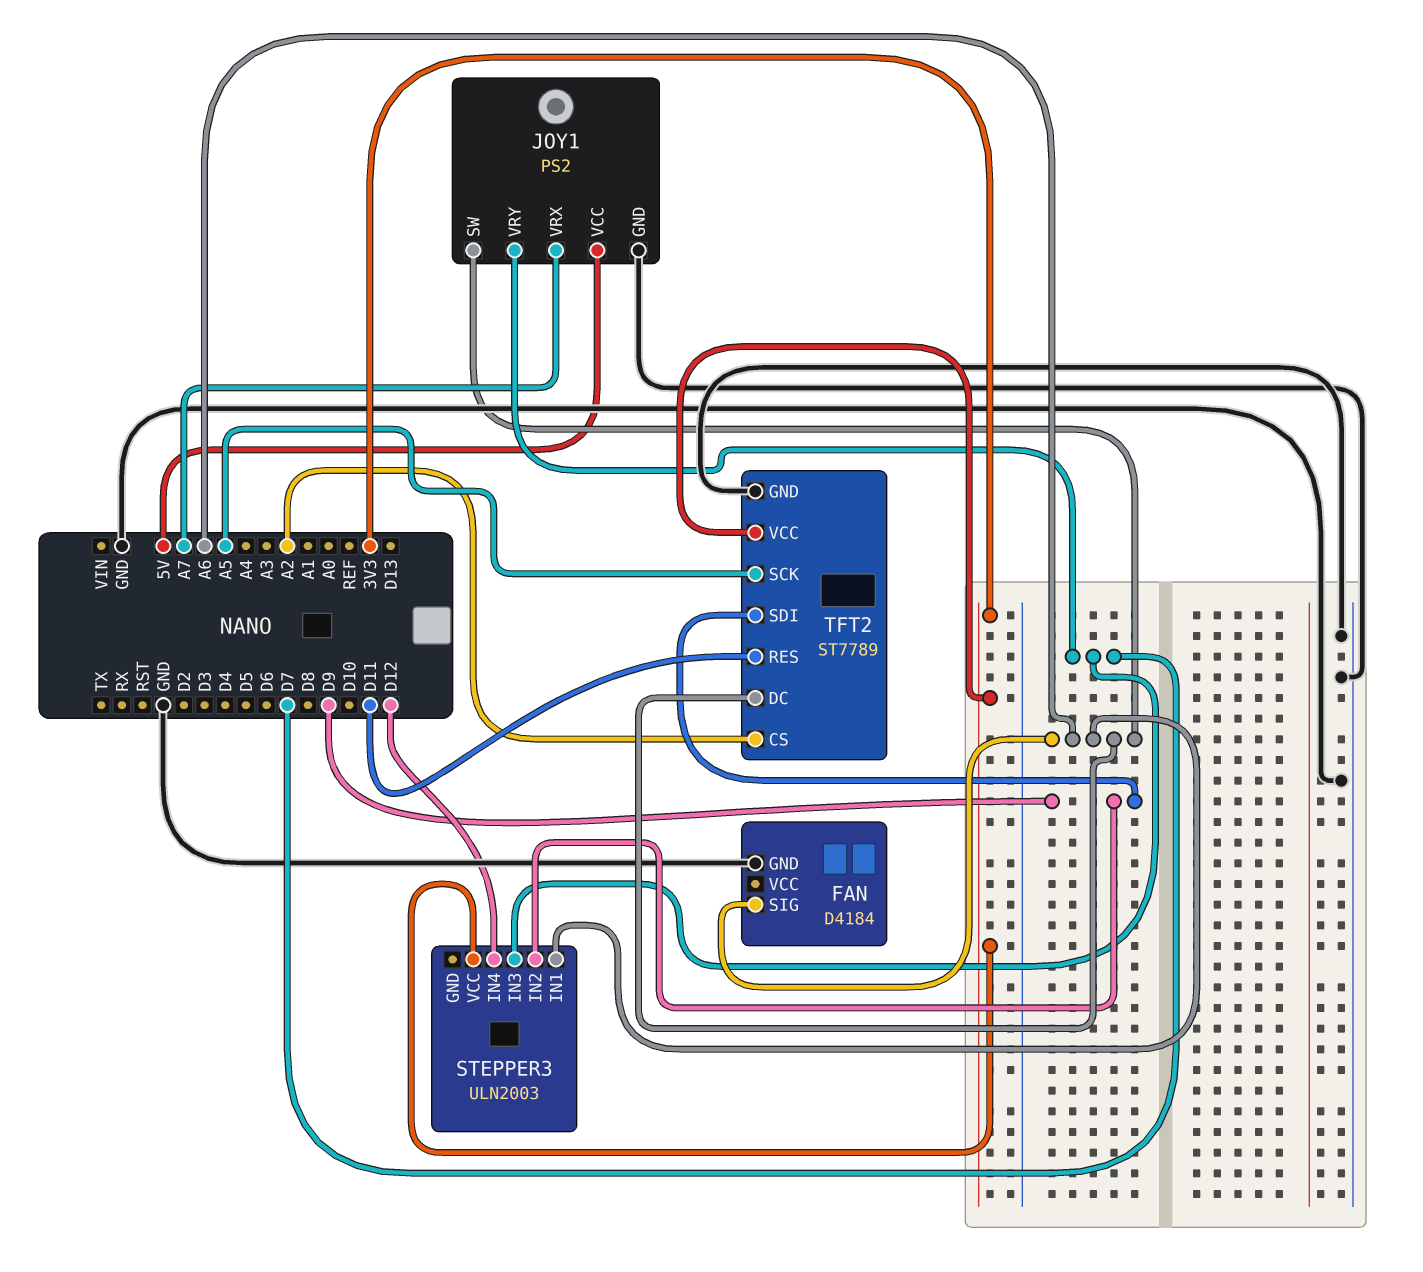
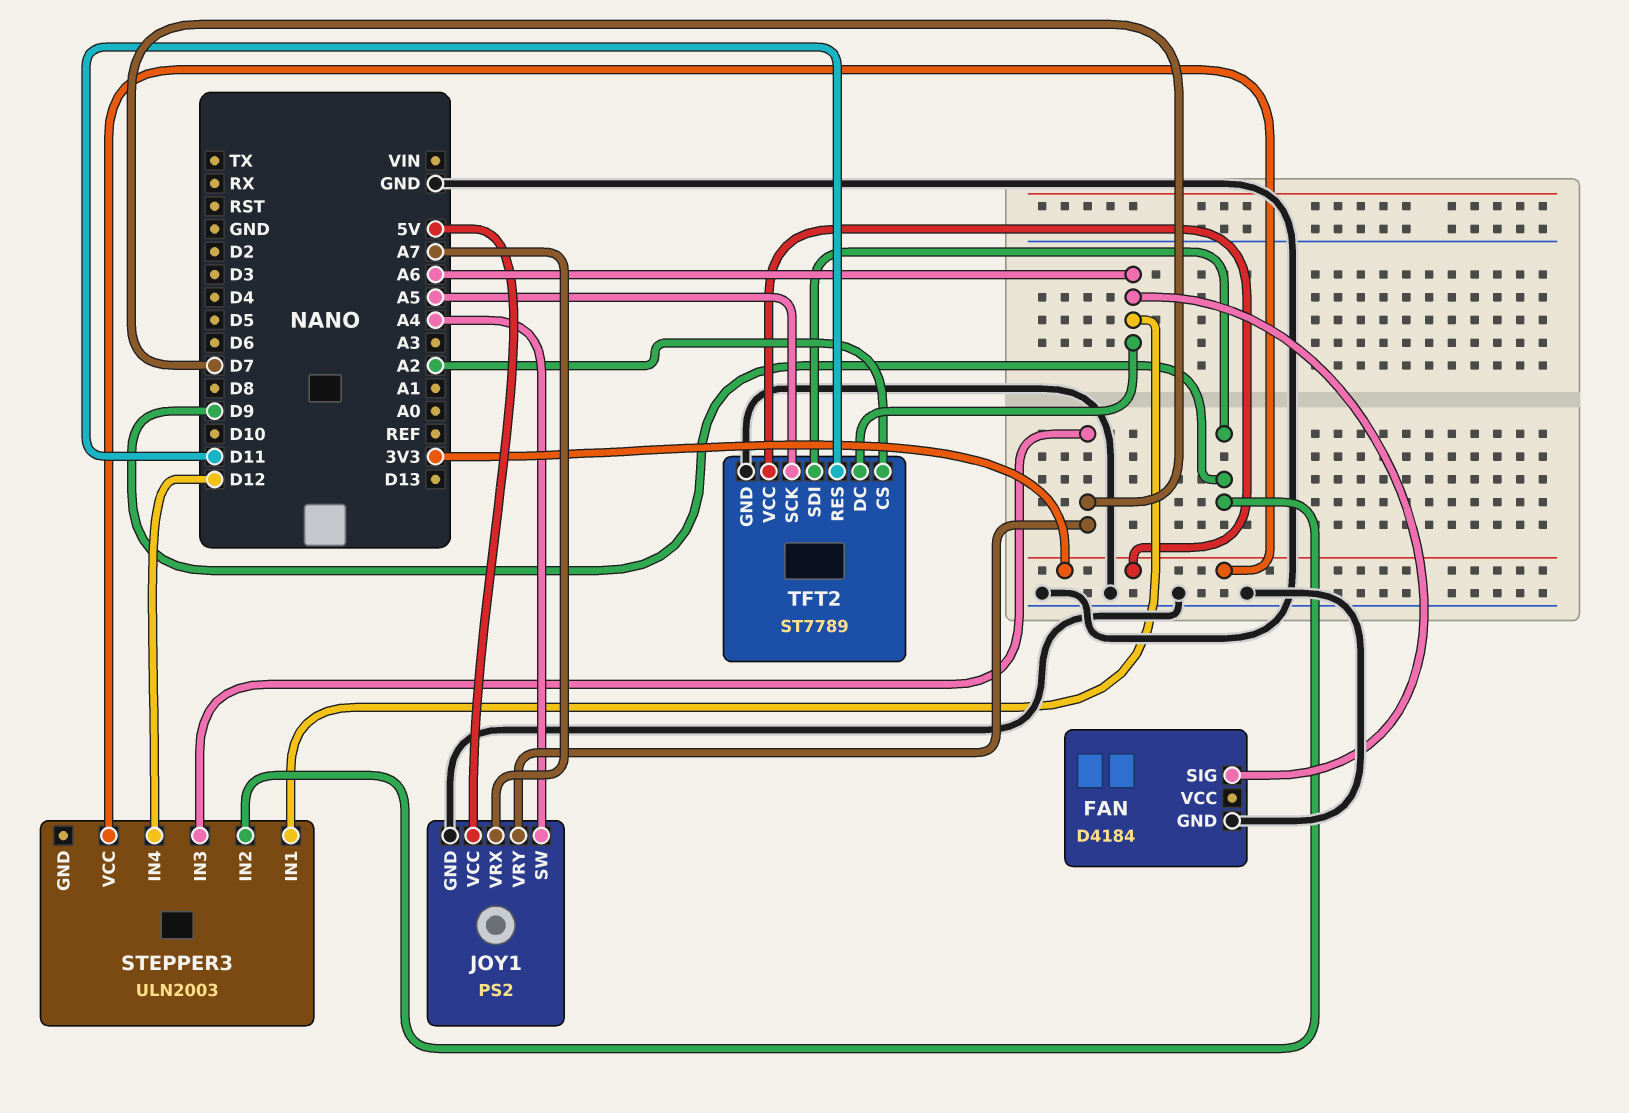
JOY1 pin SW: A6 -> A4

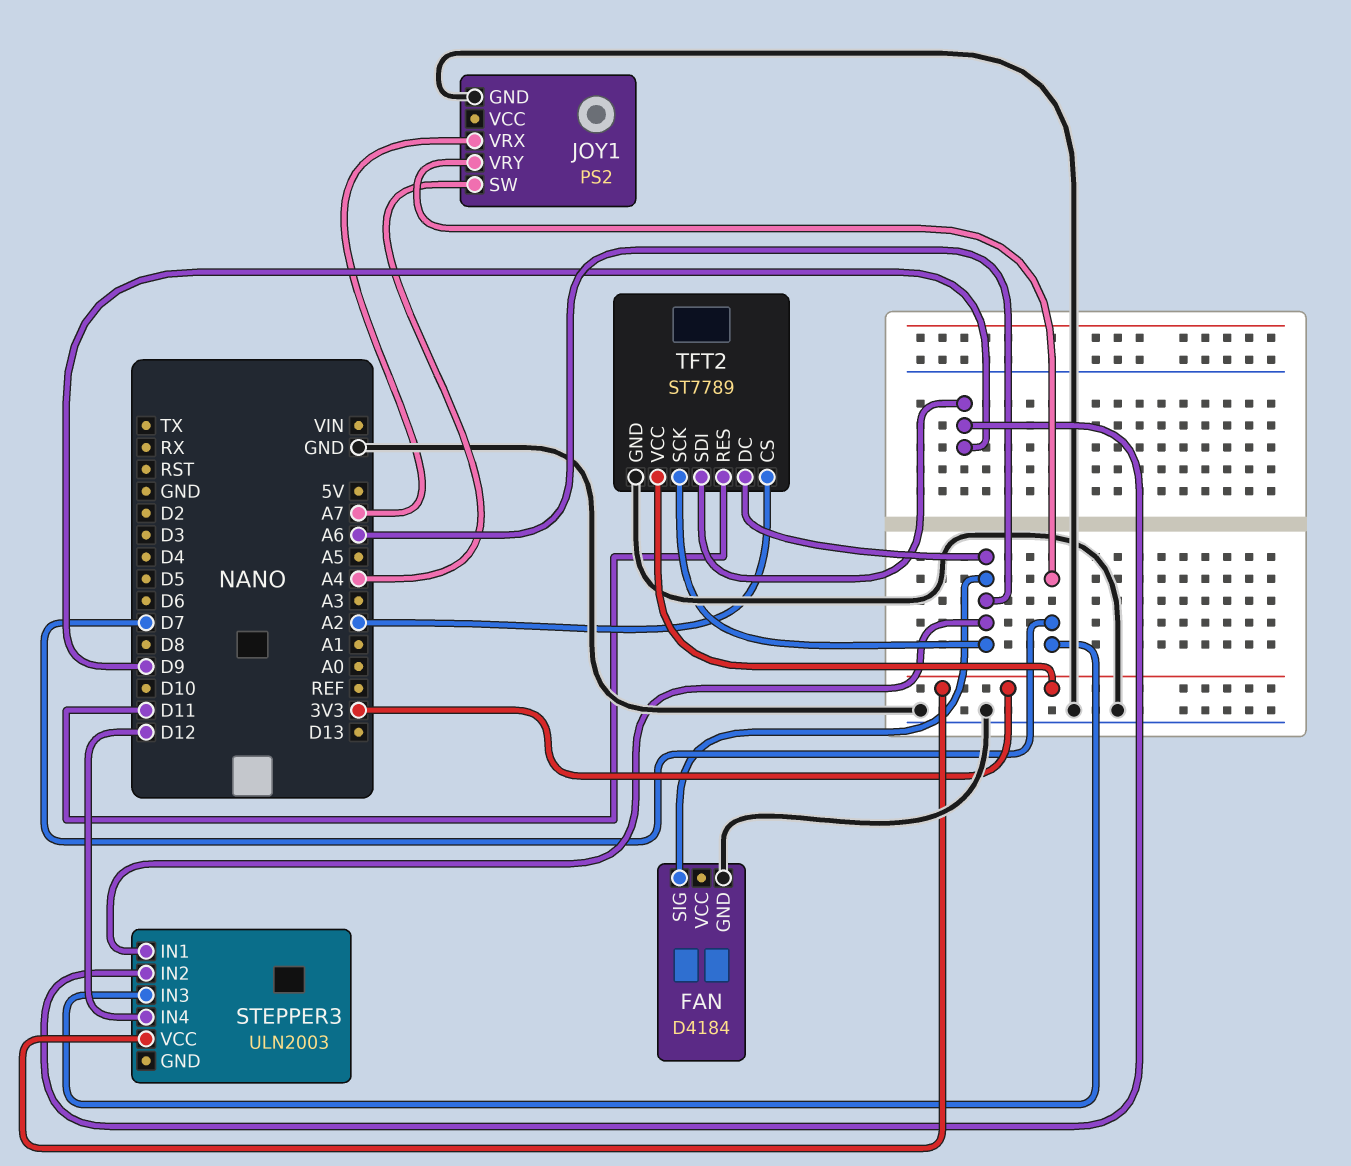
JOY1 pin VCC: 5V -> none
TFT2 pin SCK: A5 -> A6

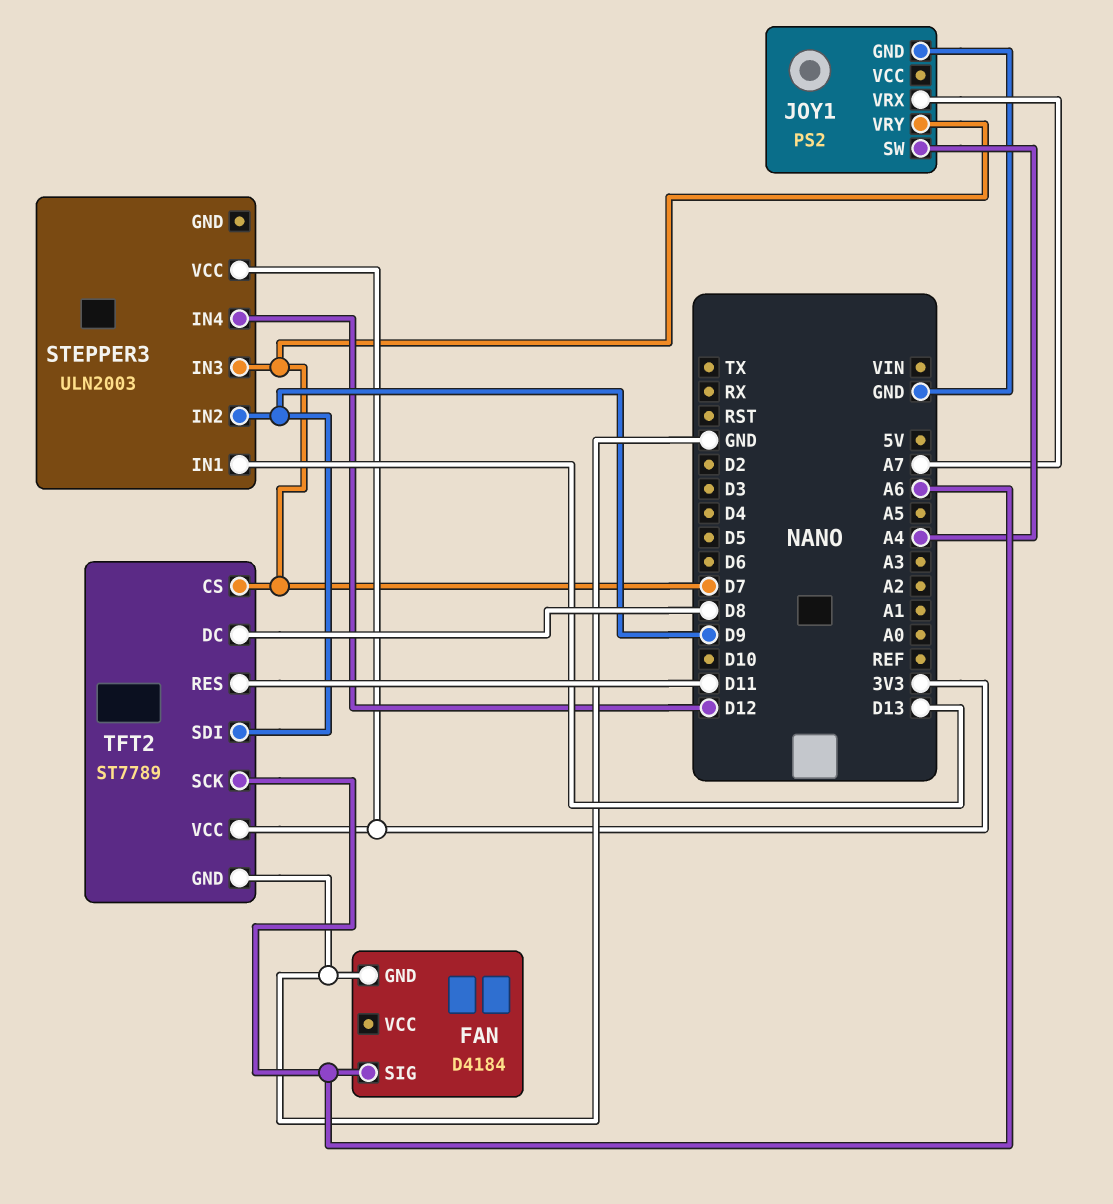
STEPPER3 pin IN1: A6 -> D13
TFT2 pin CS: A2 -> D7
TFT2 pin DC: A6 -> D8

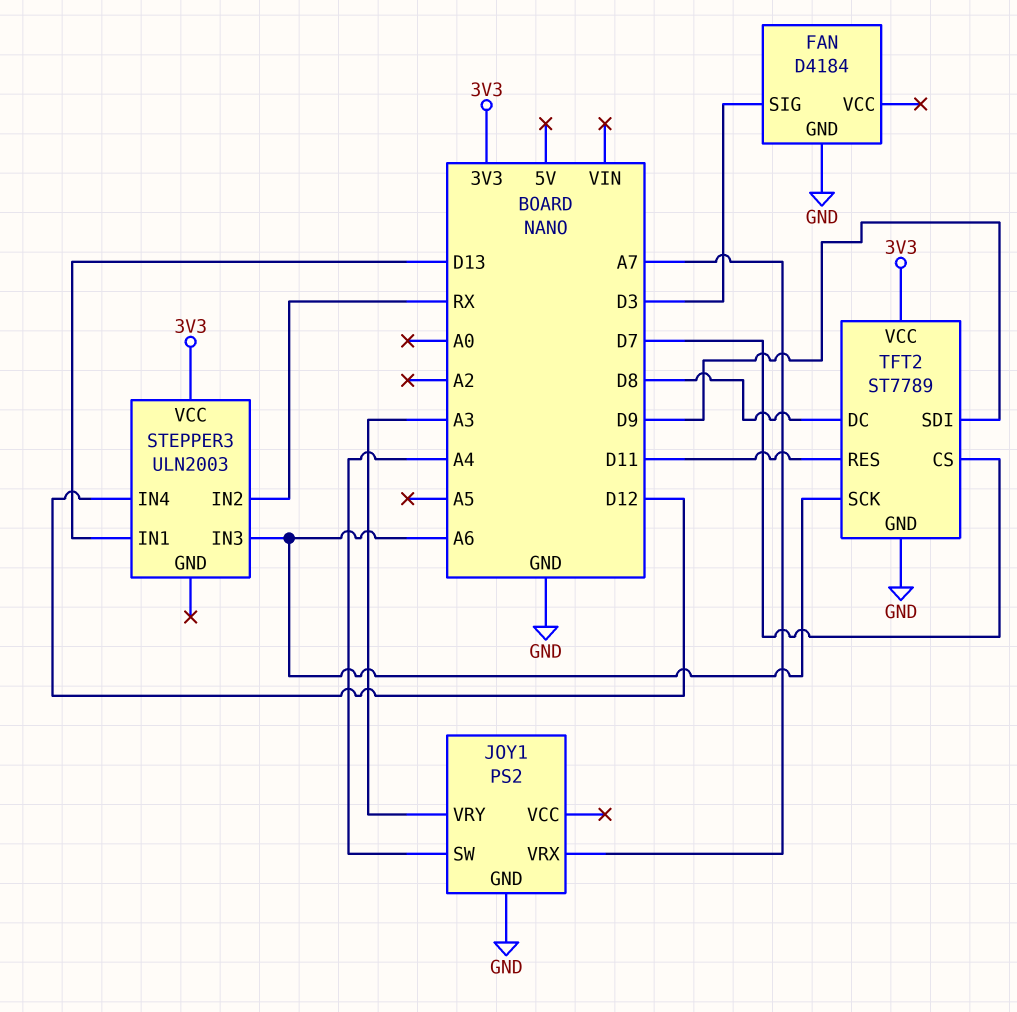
FAN pin SIG: A6 -> D3
JOY1 pin VRY: D7 -> A3
STEPPER3 pin IN2: D9 -> RX
STEPPER3 pin IN3: D7 -> A6

